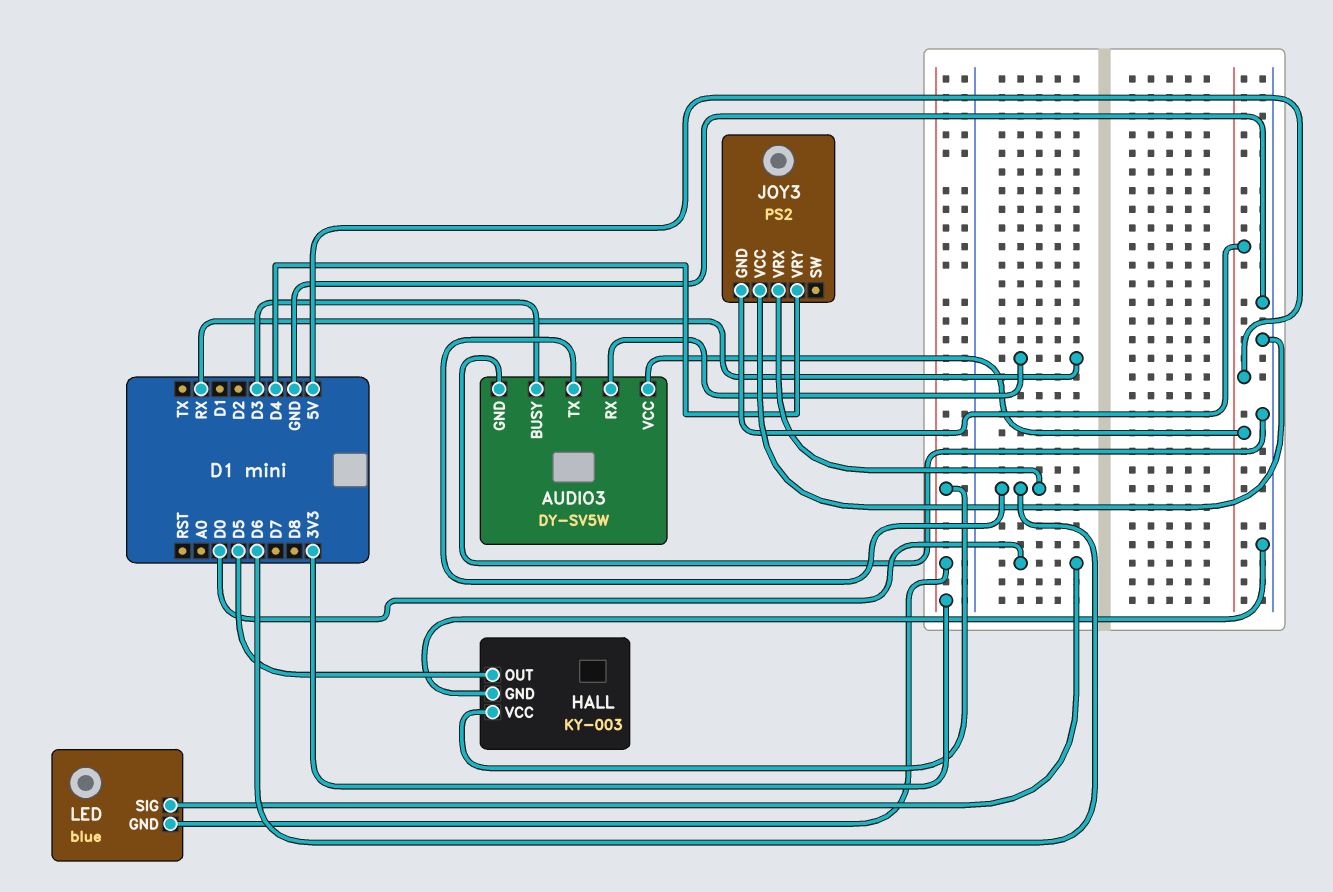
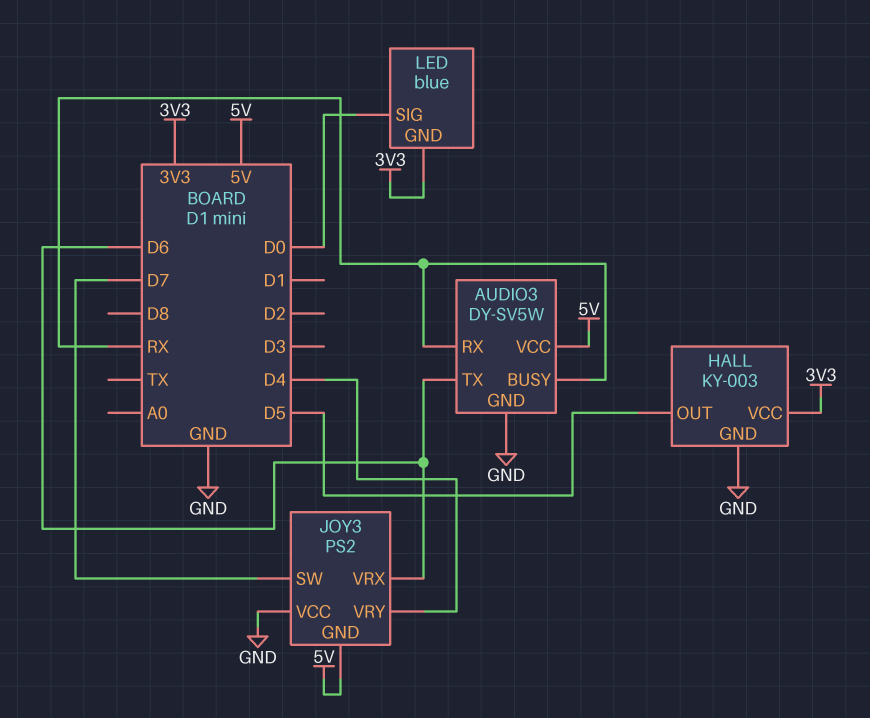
AUDIO3 pin BUSY: D3 -> RX
JOY3 pin SW: none -> D7

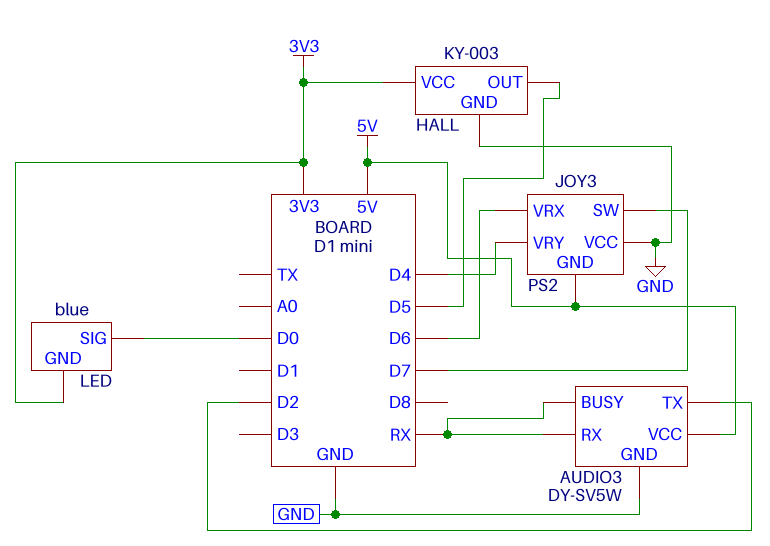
AUDIO3 pin TX: D6 -> D2

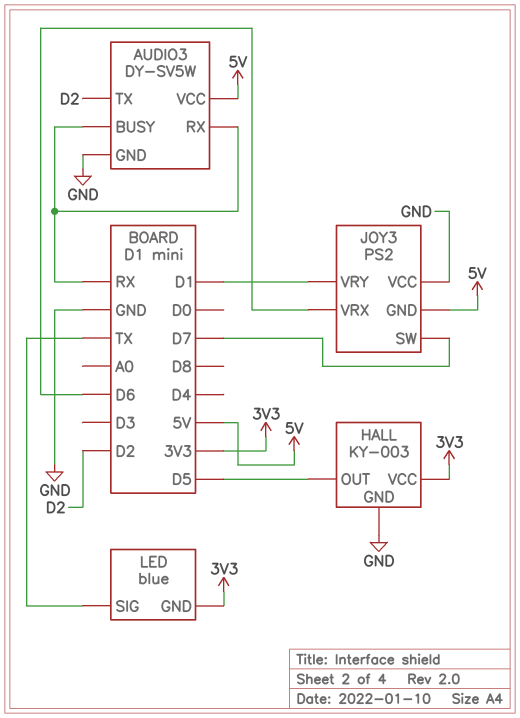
JOY3 pin VRY: D4 -> D1
LED pin SIG: D0 -> TX

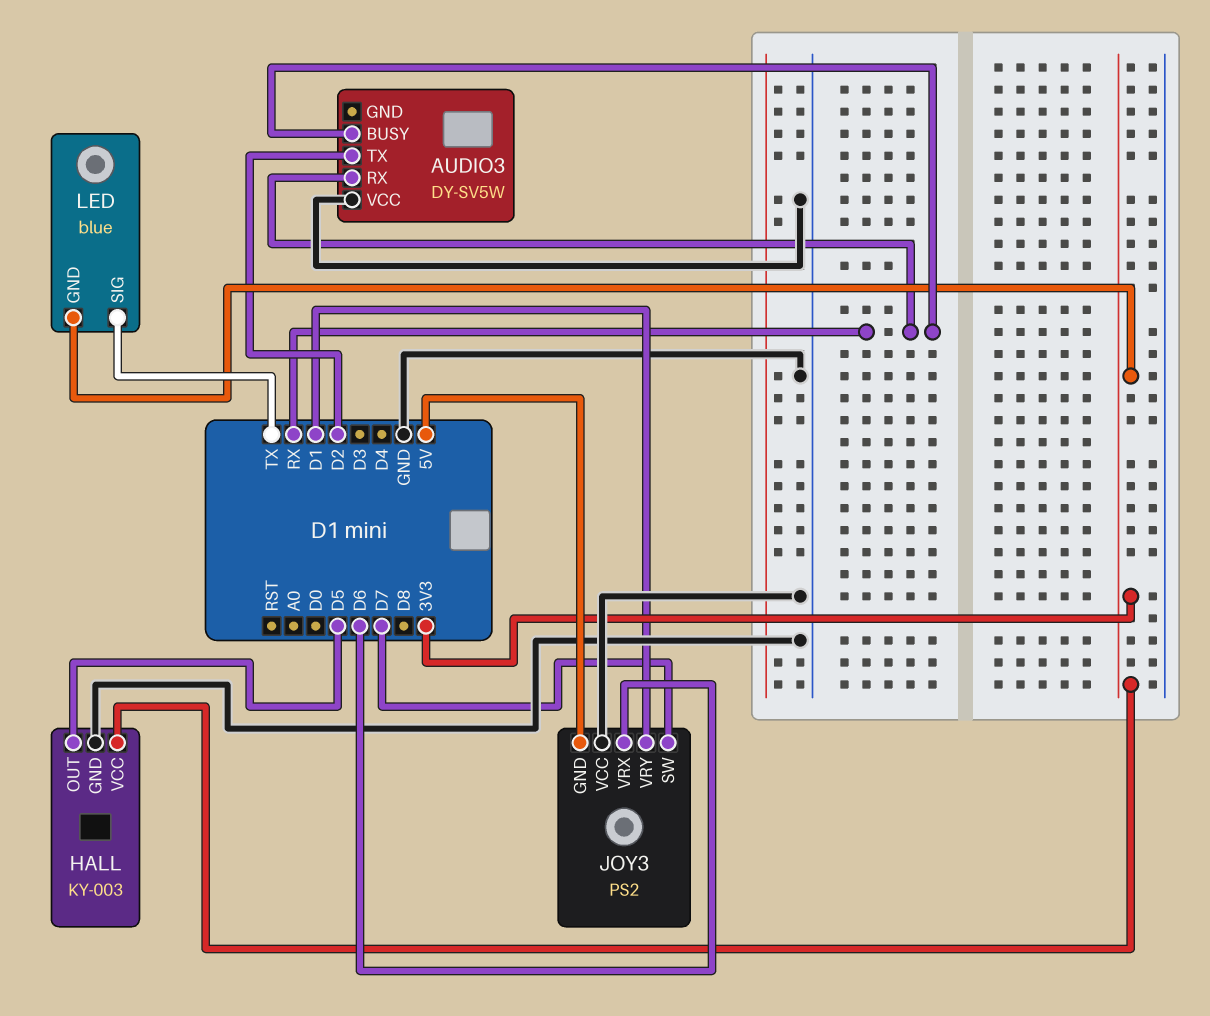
AUDIO3 pin GND: GND -> none
AUDIO3 pin VCC: 5V -> GND

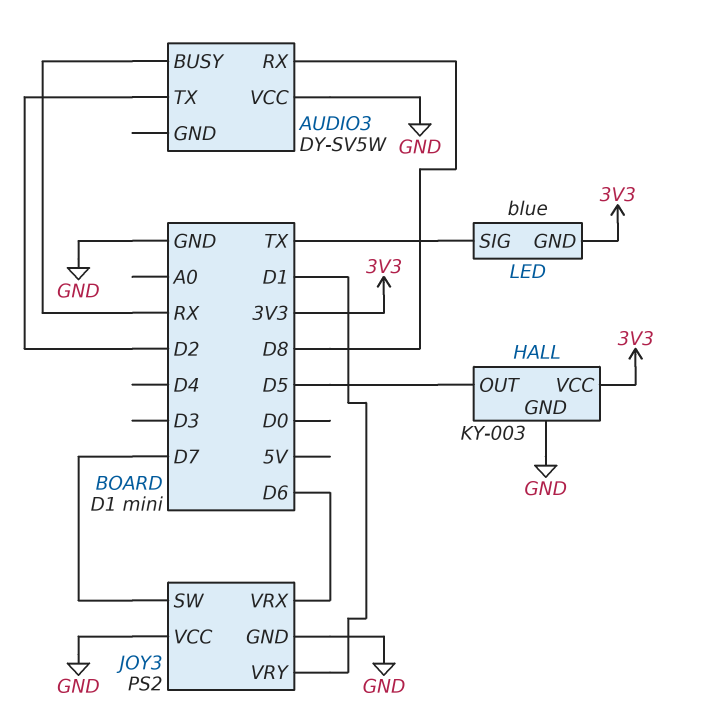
AUDIO3 pin RX: RX -> D8
JOY3 pin GND: 5V -> GND

